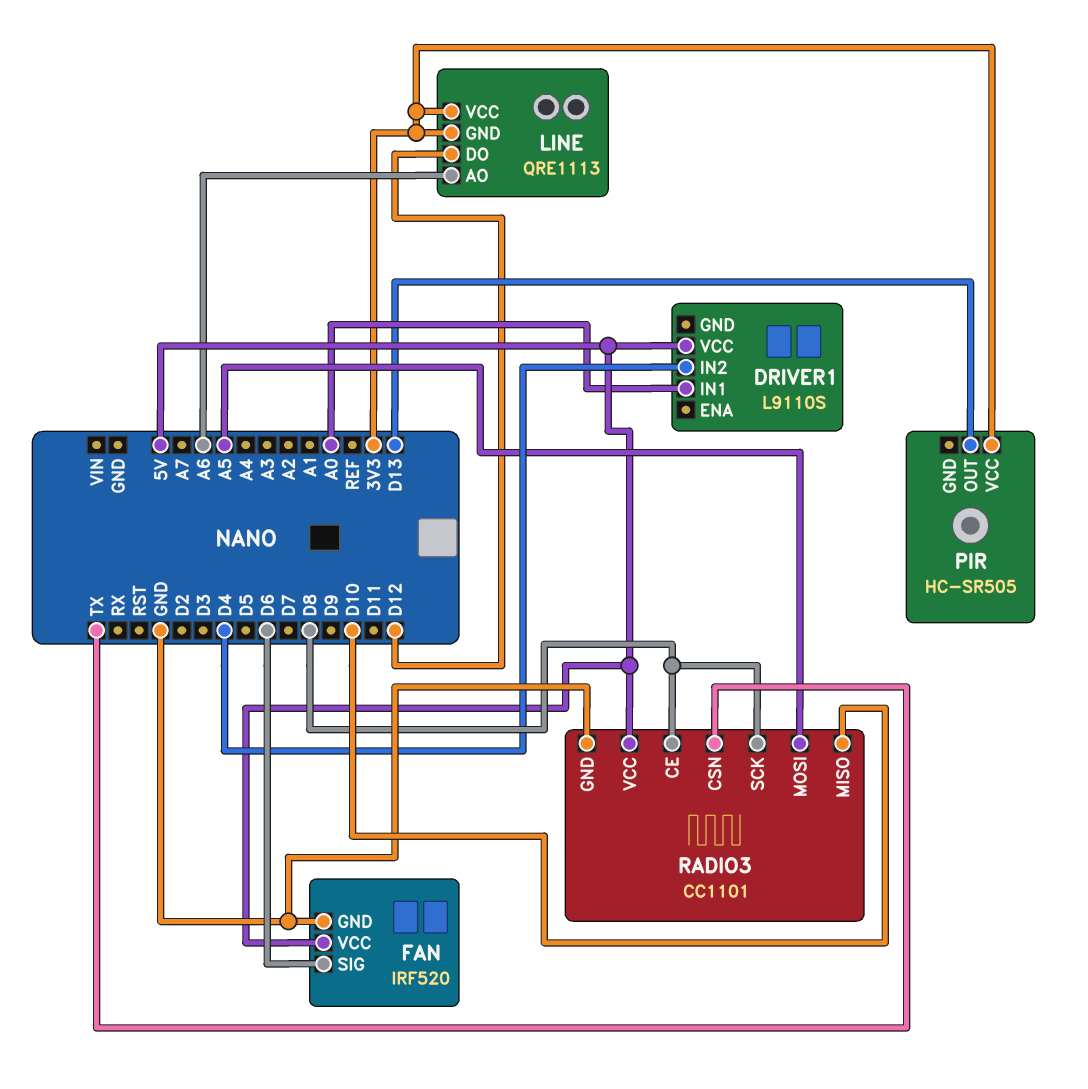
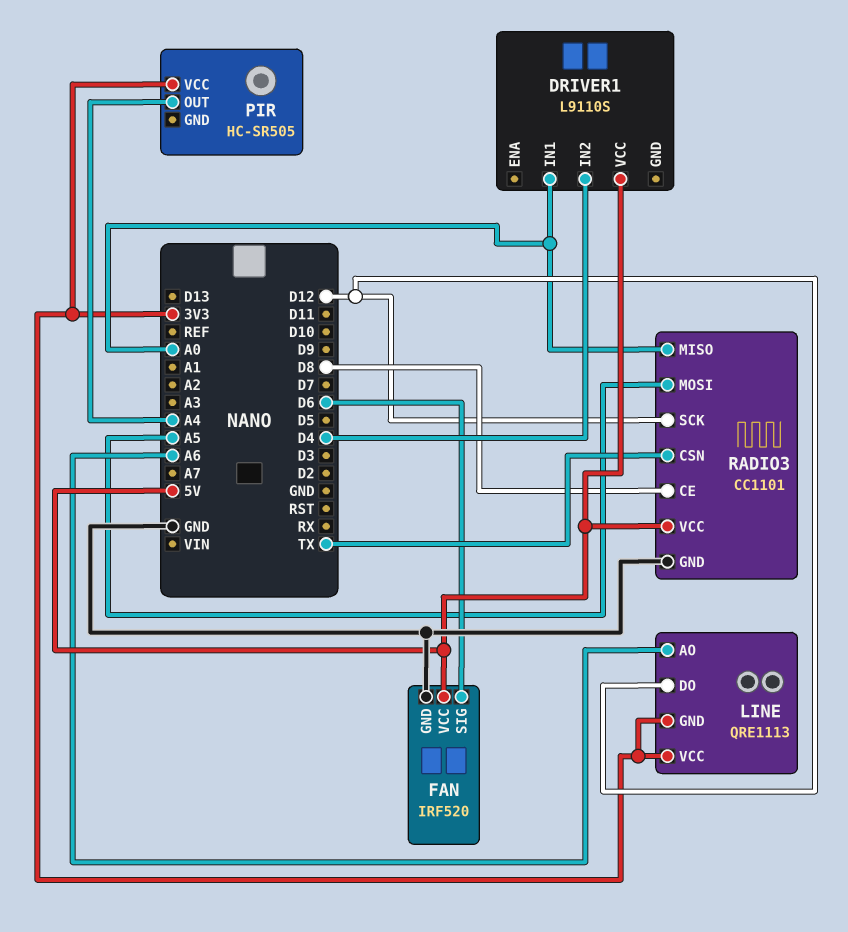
PIR pin OUT: D13 -> A4
RADIO3 pin MISO: D10 -> A0
RADIO3 pin SCK: D8 -> D12

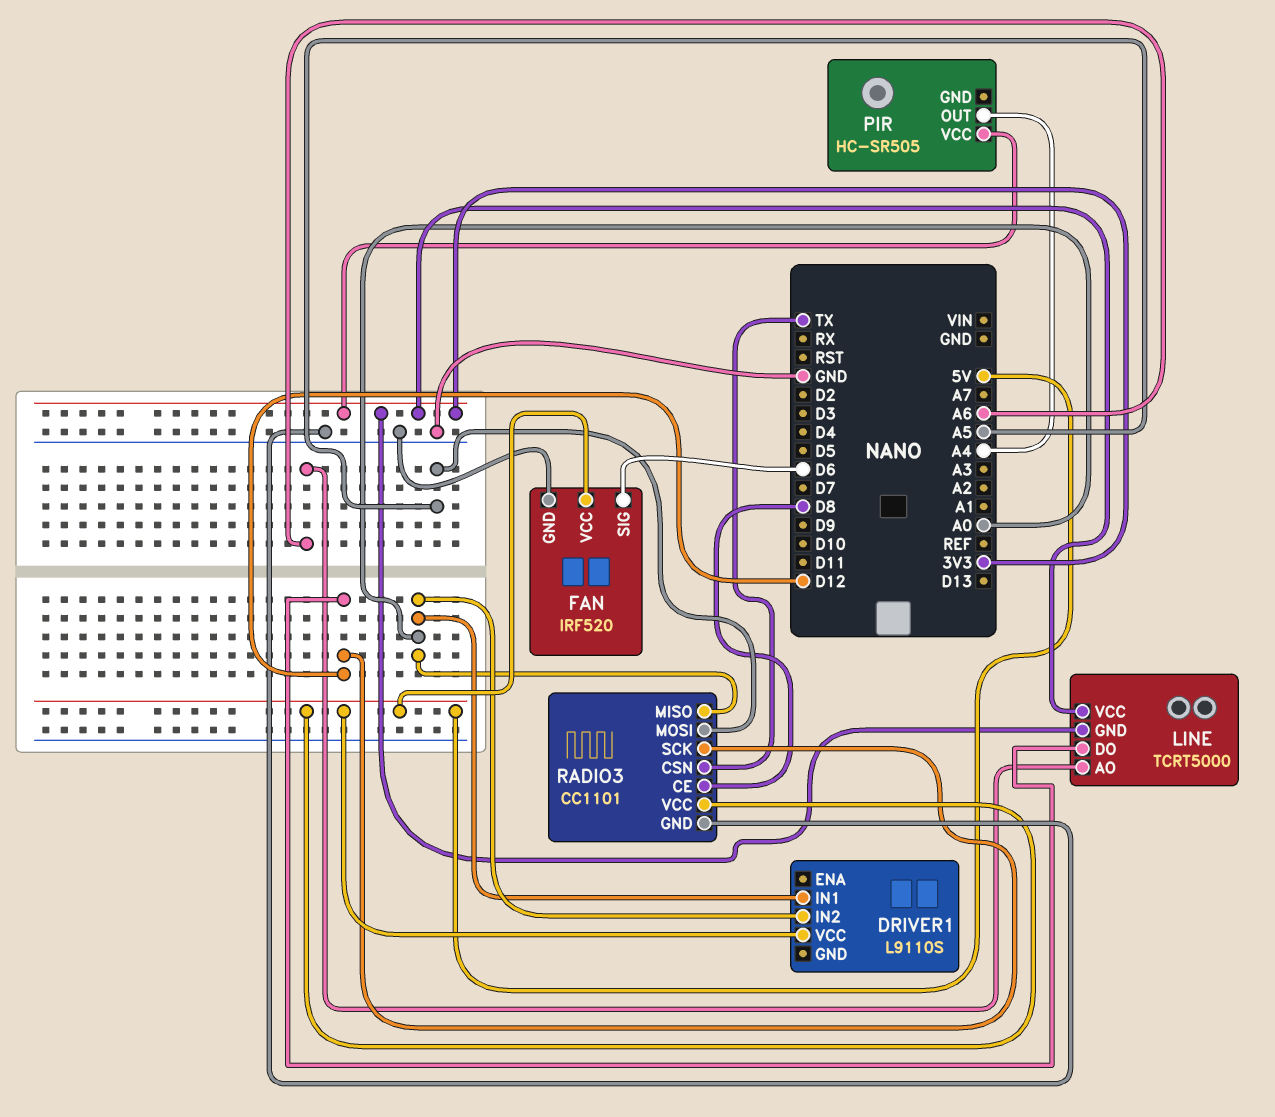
DRIVER1 pin IN2: D4 -> A0
LINE: QRE1113 -> TCRT5000

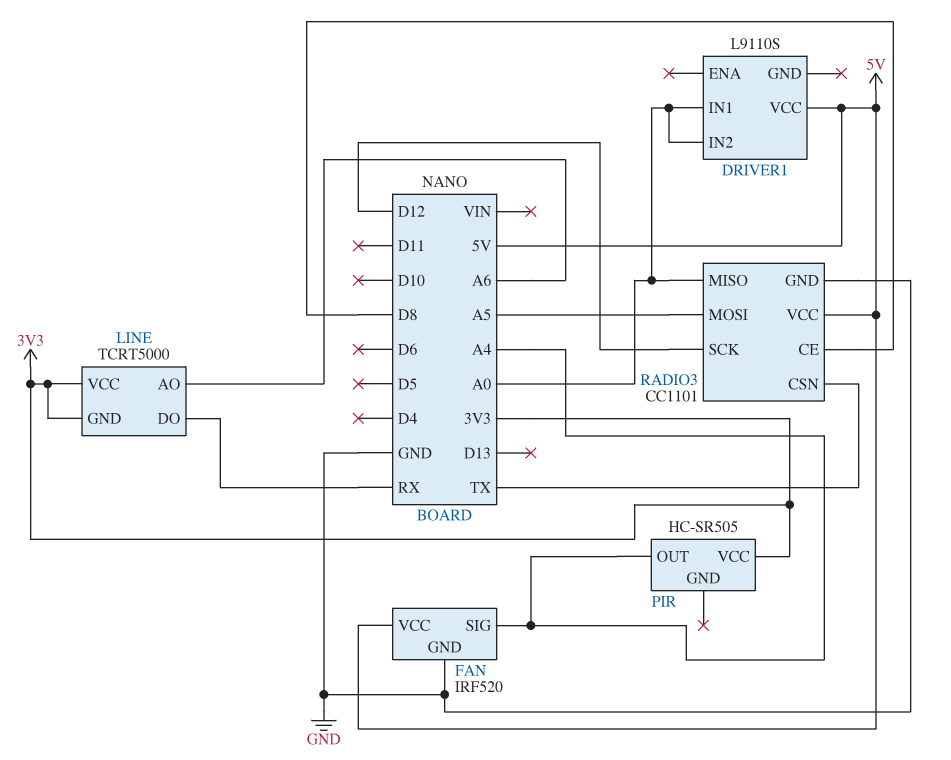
FAN pin SIG: D6 -> A4
LINE pin DO: D12 -> RX

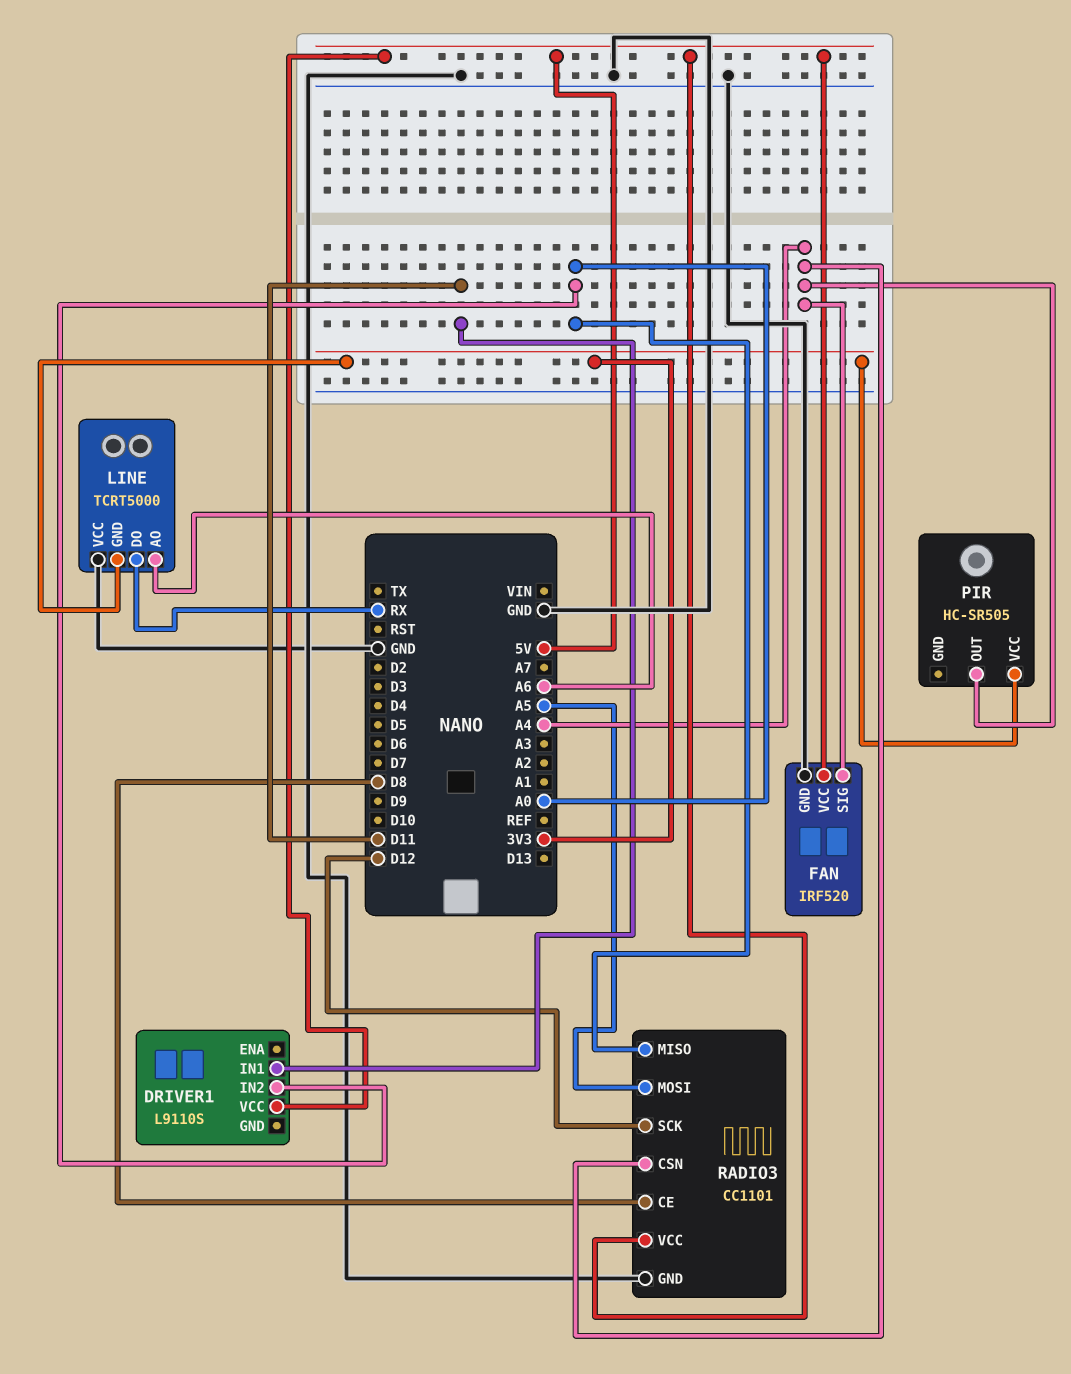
DRIVER1 pin IN1: A0 -> D11
LINE pin VCC: 3V3 -> GND
RADIO3 pin CSN: TX -> A4

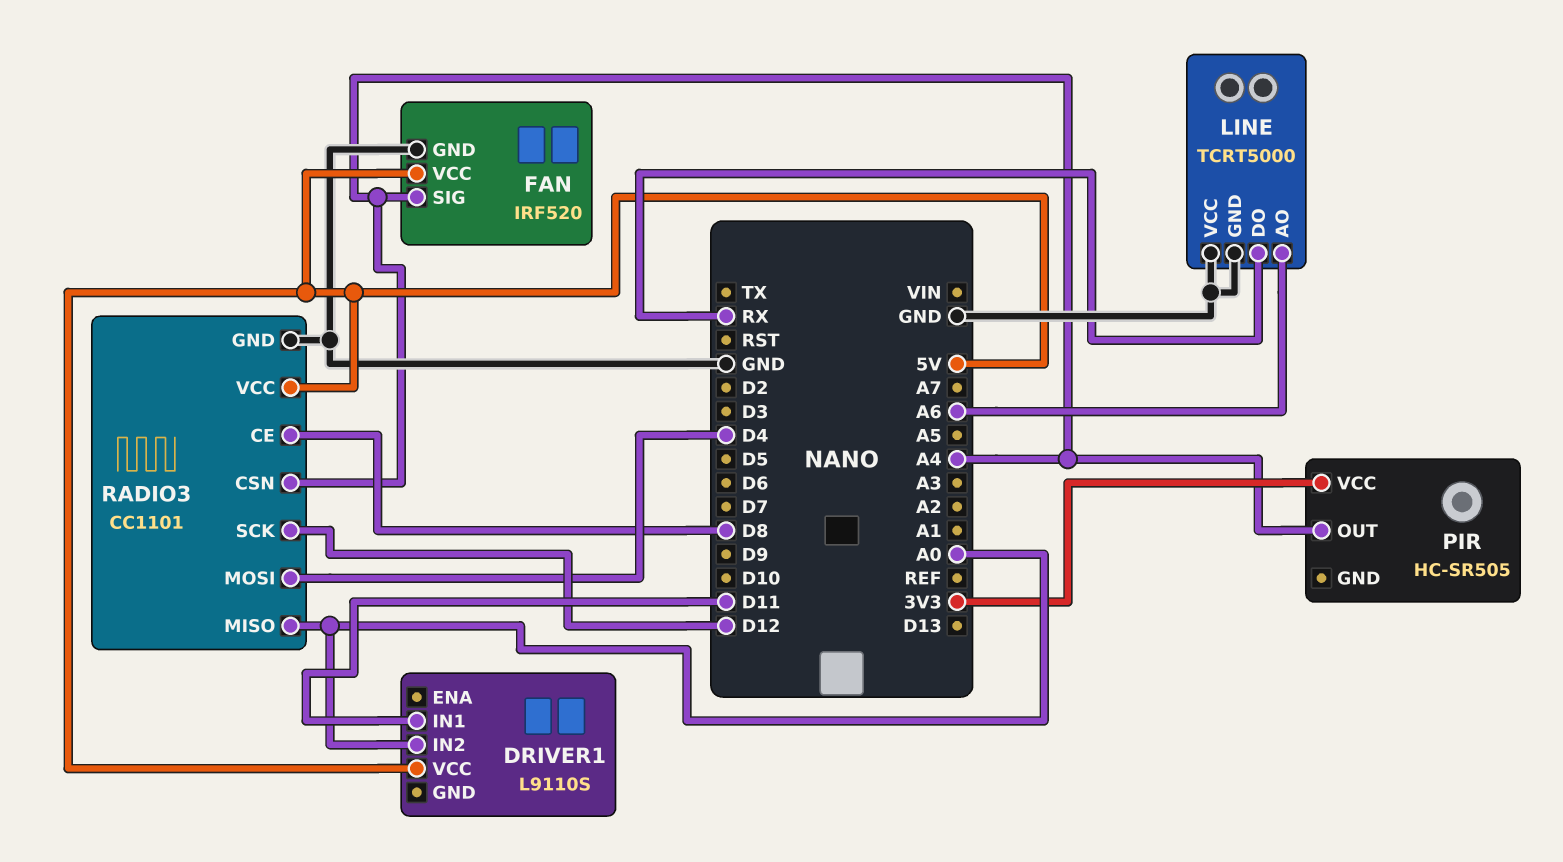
LINE pin GND: 3V3 -> GND
RADIO3 pin MOSI: A5 -> D4

